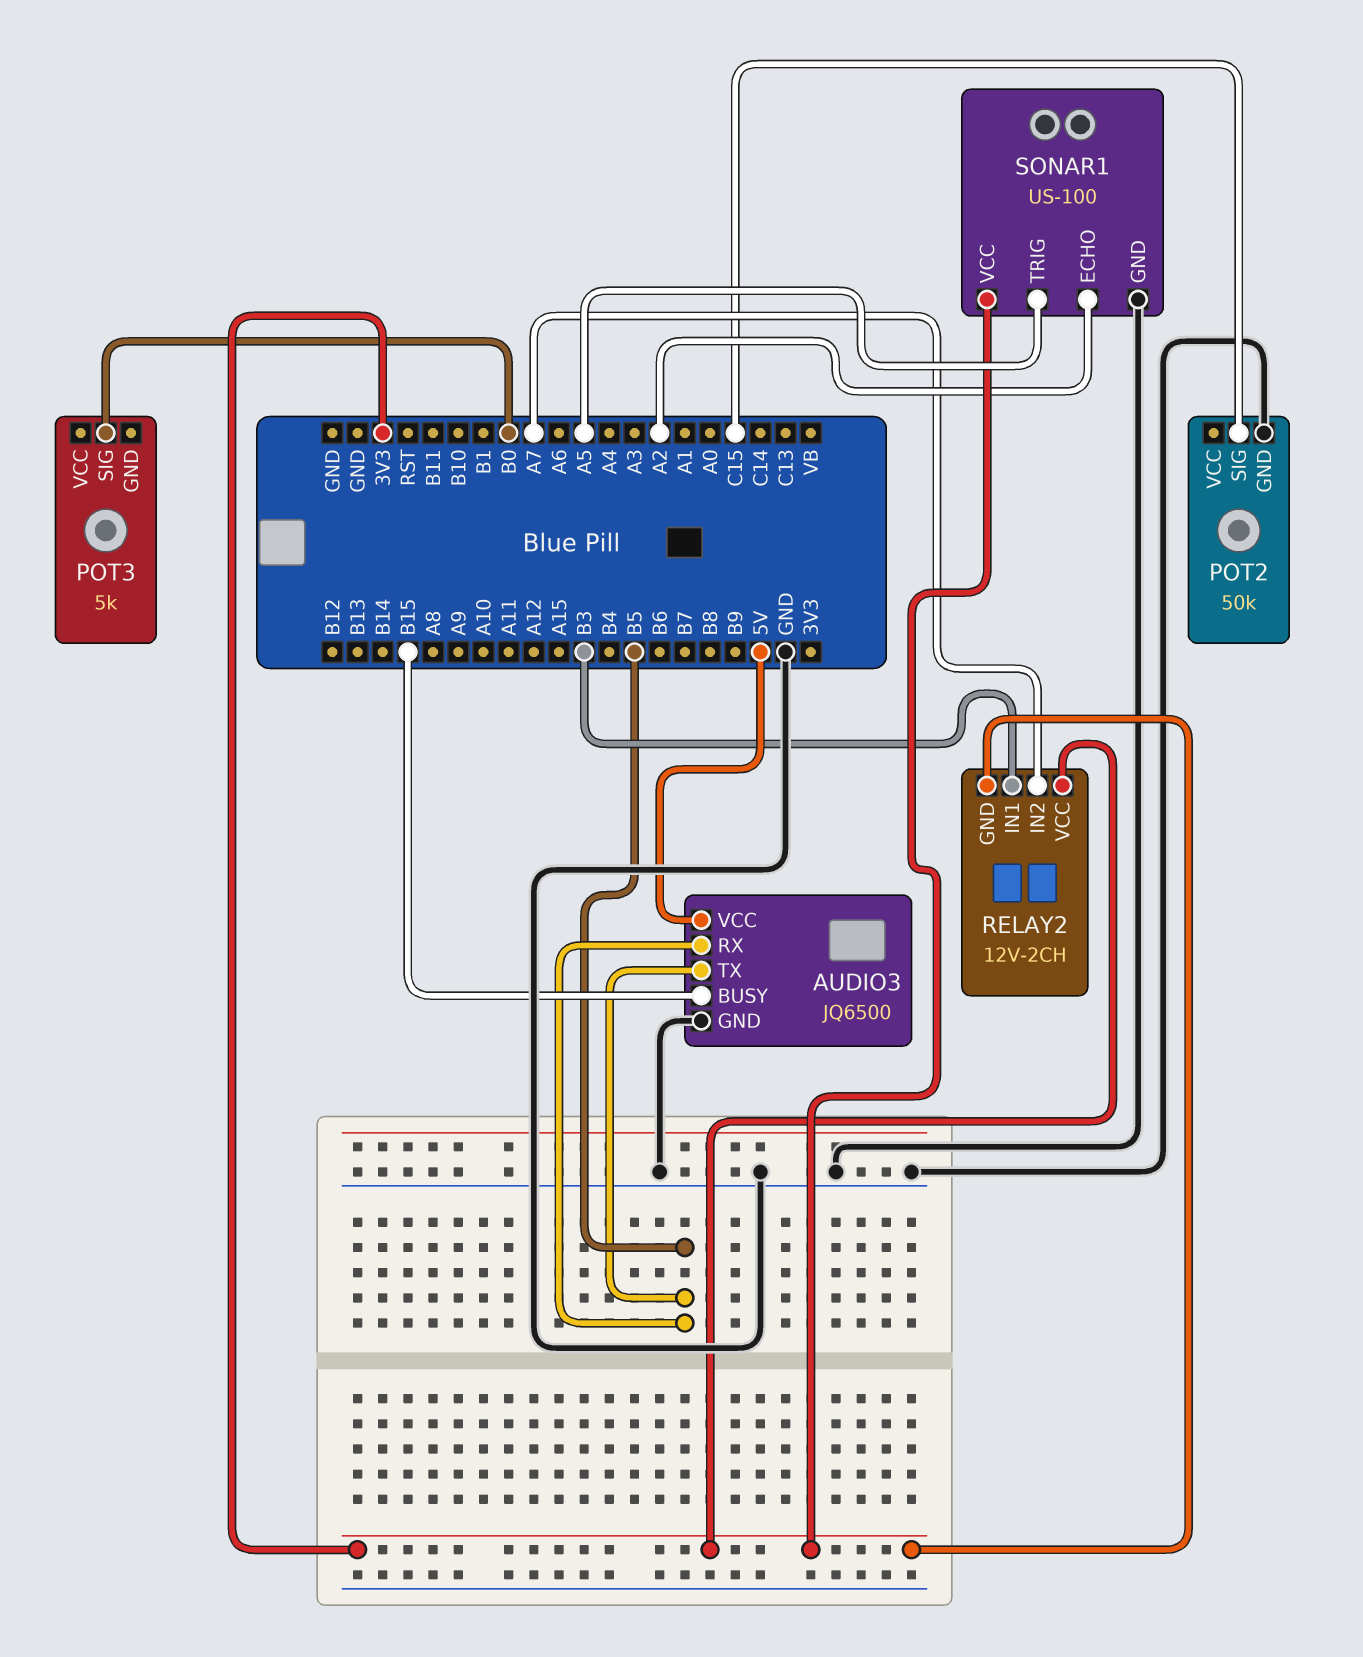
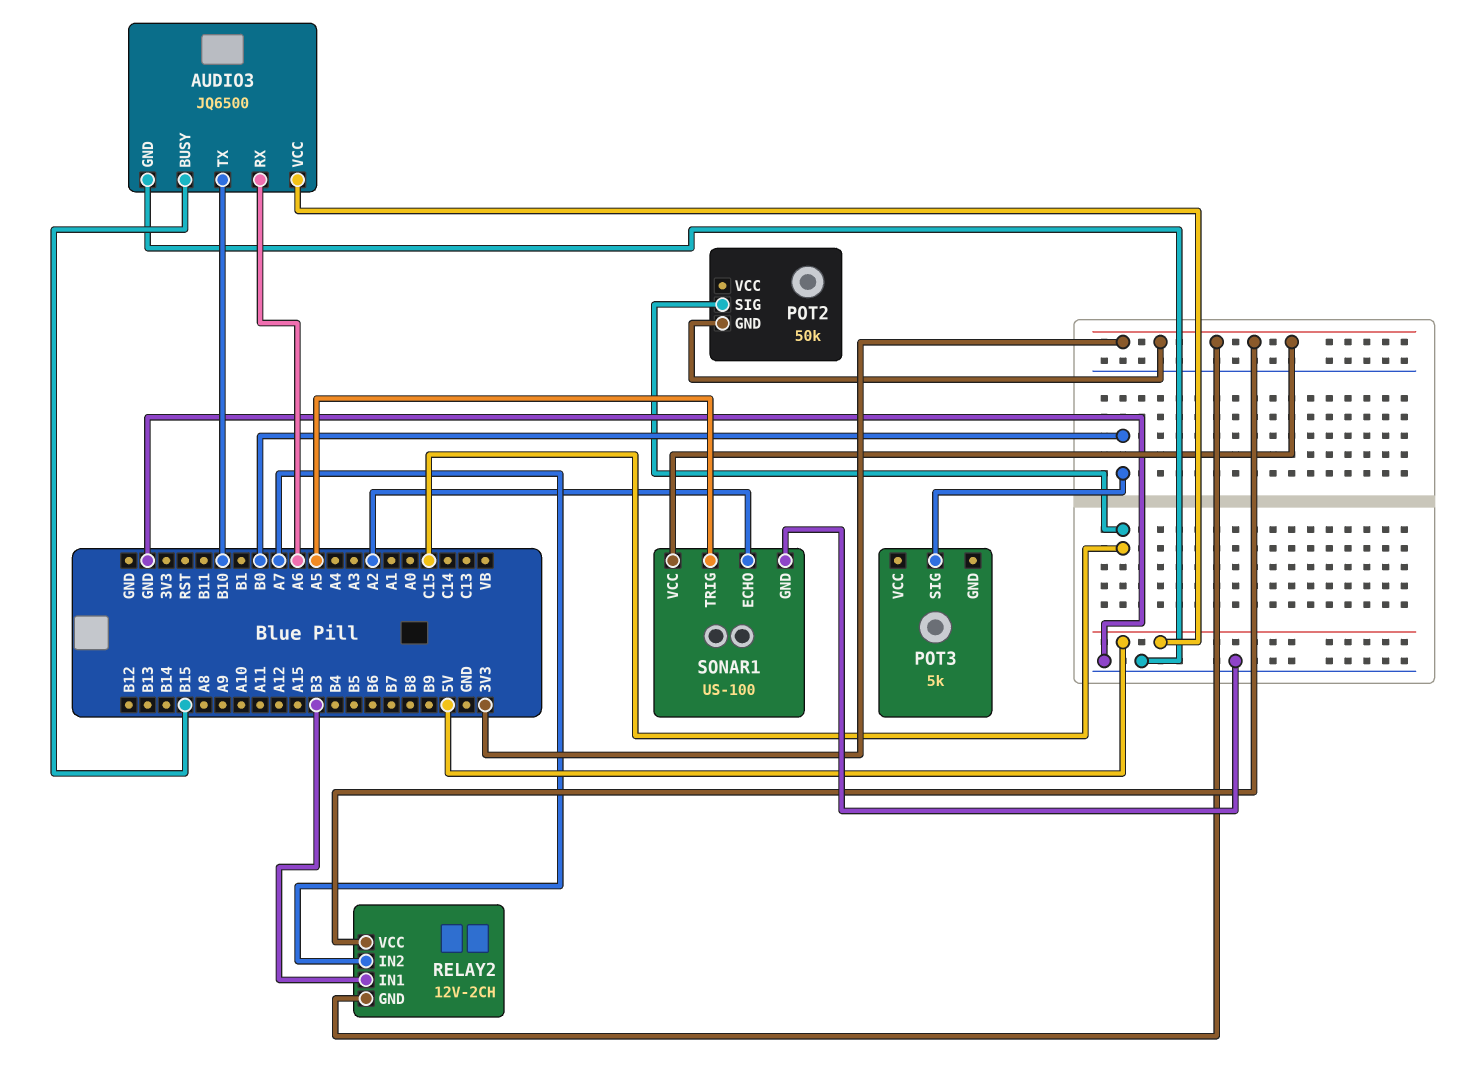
AUDIO3 pin RX: B5 -> A6
AUDIO3 pin TX: B5 -> B10
POT2 pin GND: GND -> 3V3

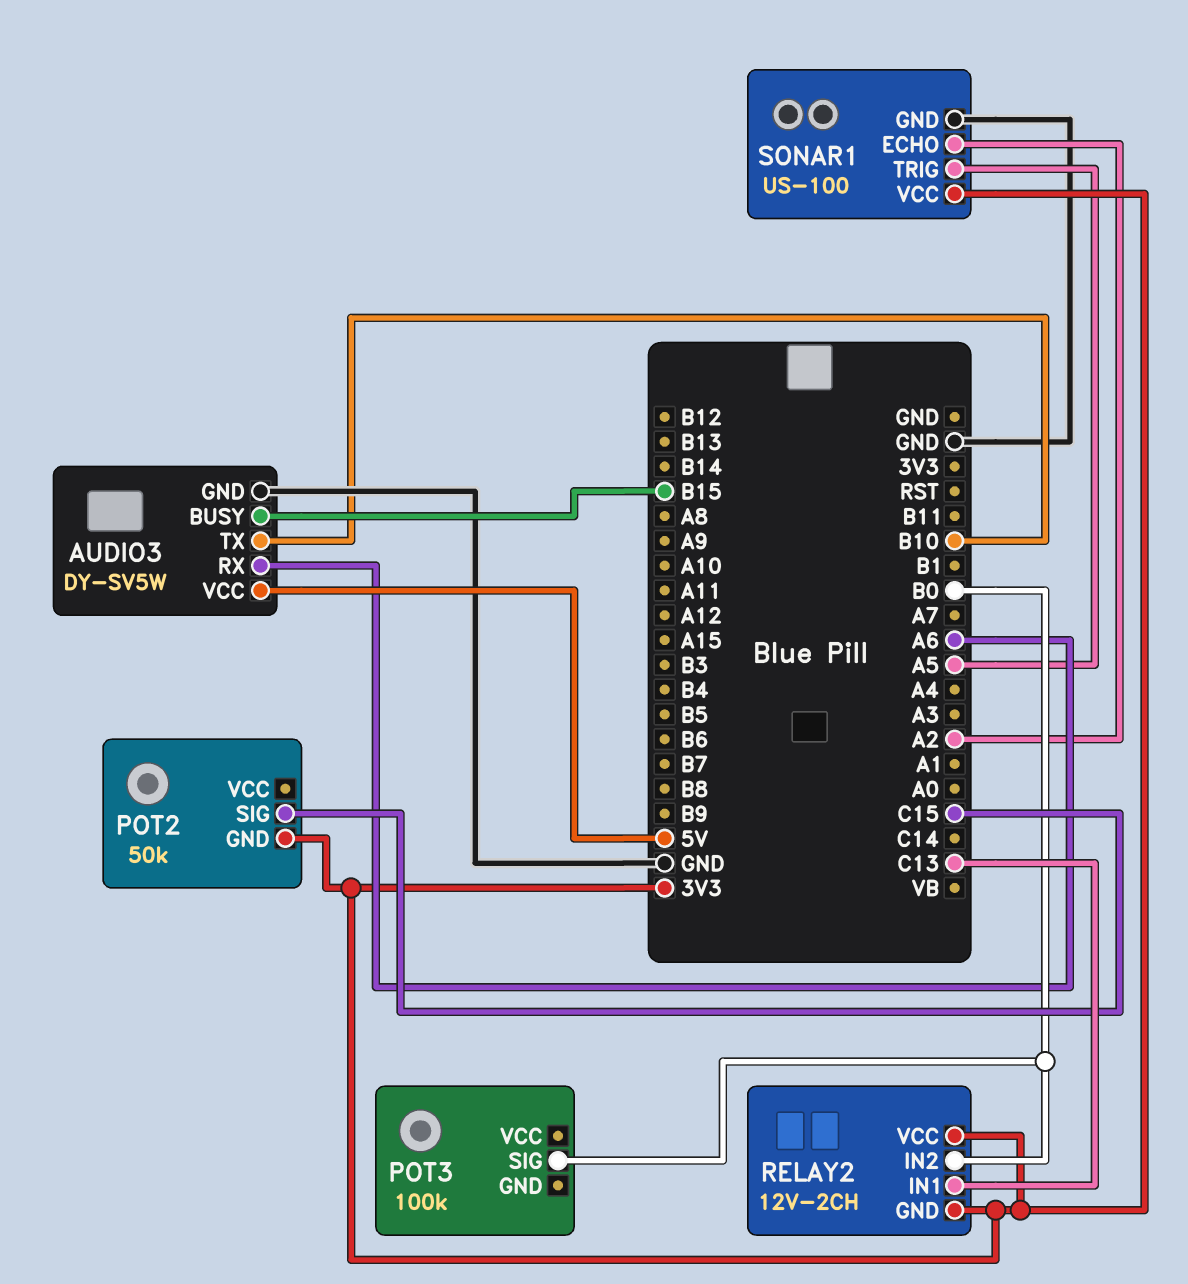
AUDIO3: JQ6500 -> DY-SV5W
POT3: 5k -> 100k
RELAY2 pin IN1: B3 -> C13
RELAY2 pin IN2: A7 -> B0

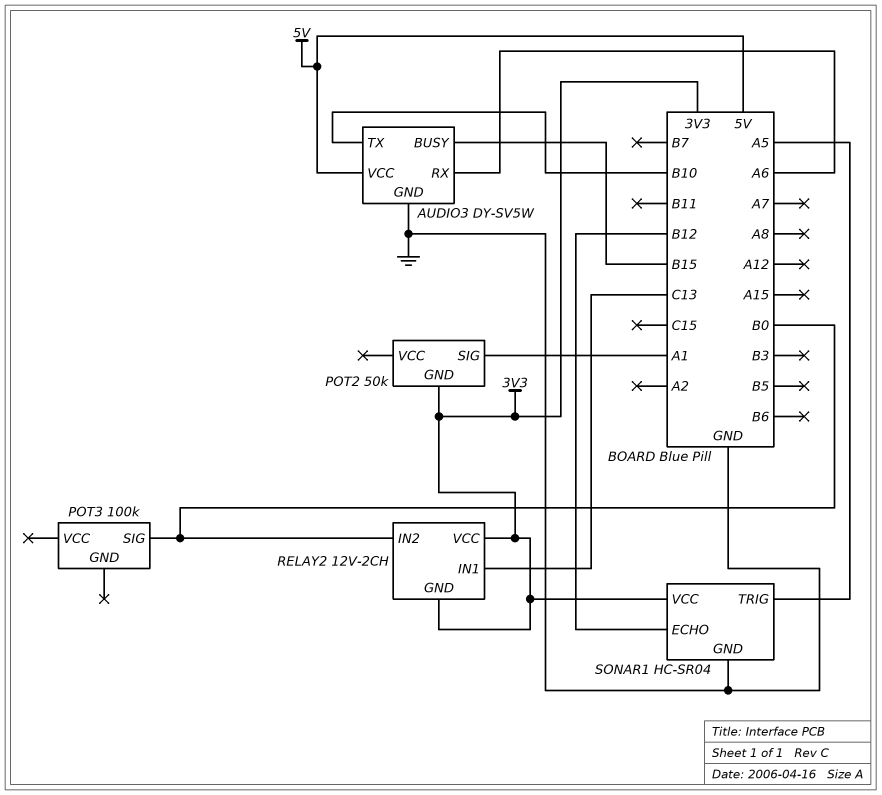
POT2 pin SIG: C15 -> A1
SONAR1: US-100 -> HC-SR04
SONAR1 pin ECHO: A2 -> B12

